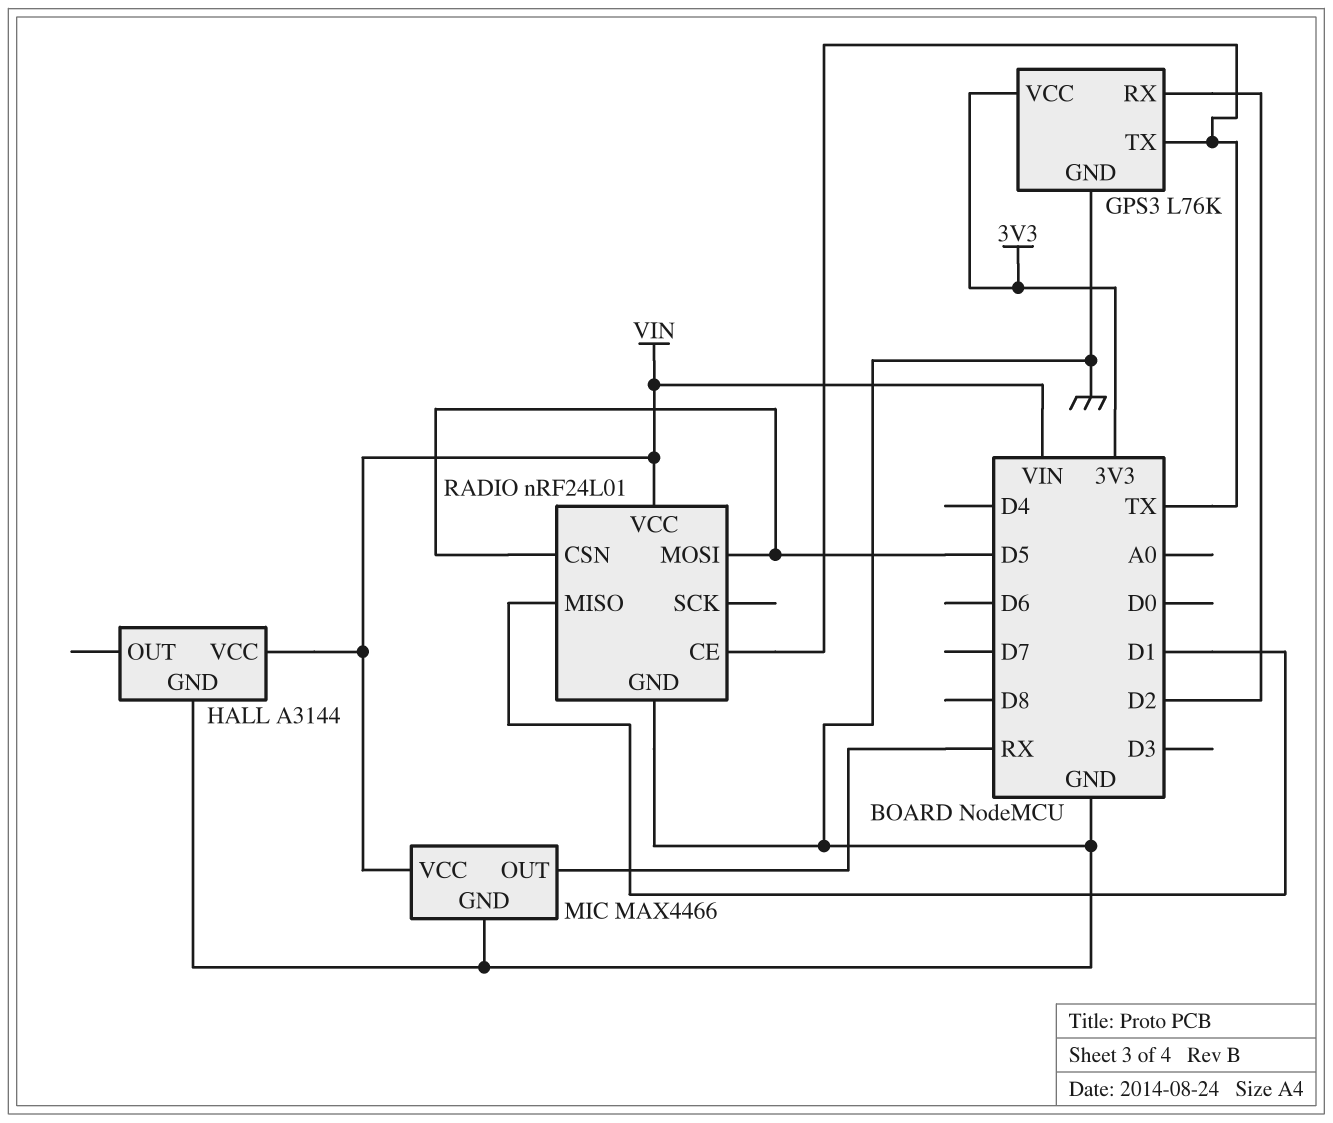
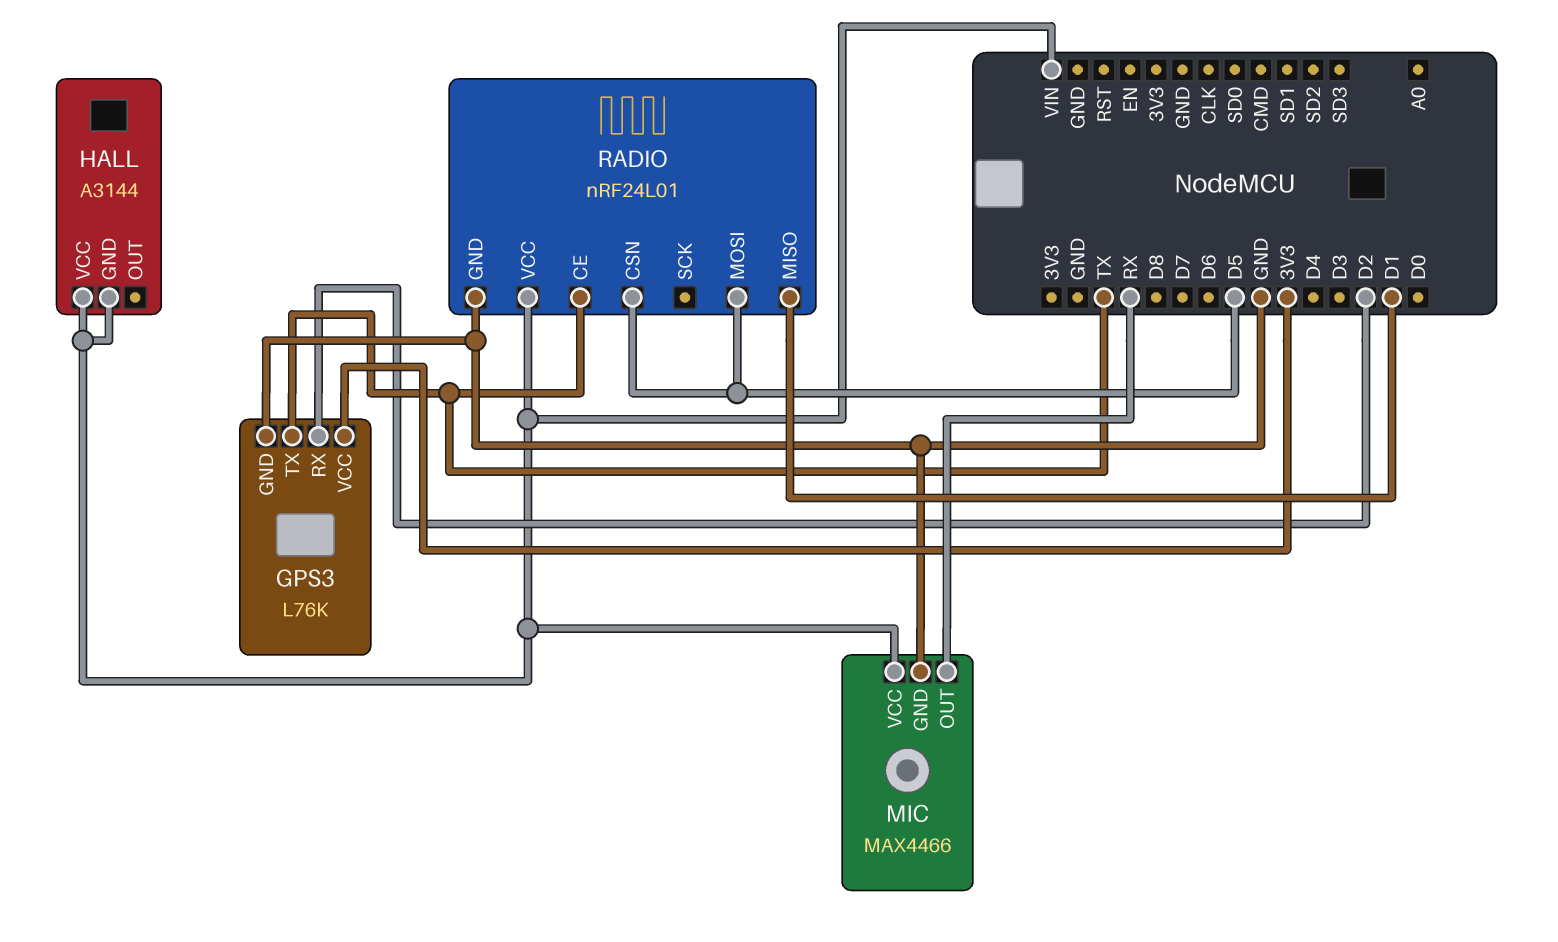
HALL pin GND: GND -> VIN

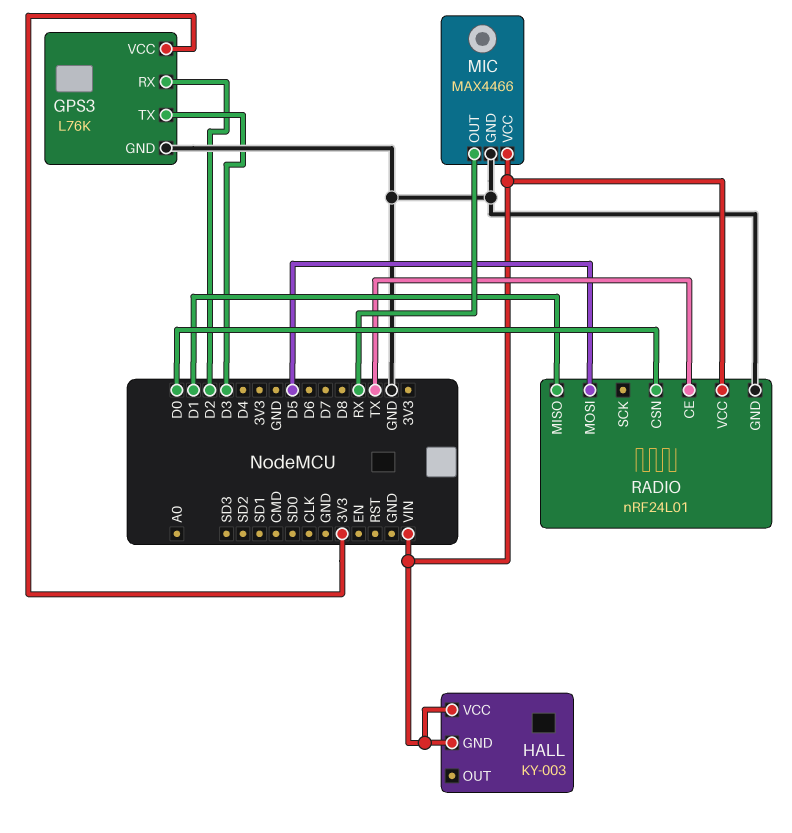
GPS3 pin TX: TX -> D3
HALL: A3144 -> KY-003
RADIO pin CSN: D5 -> D0

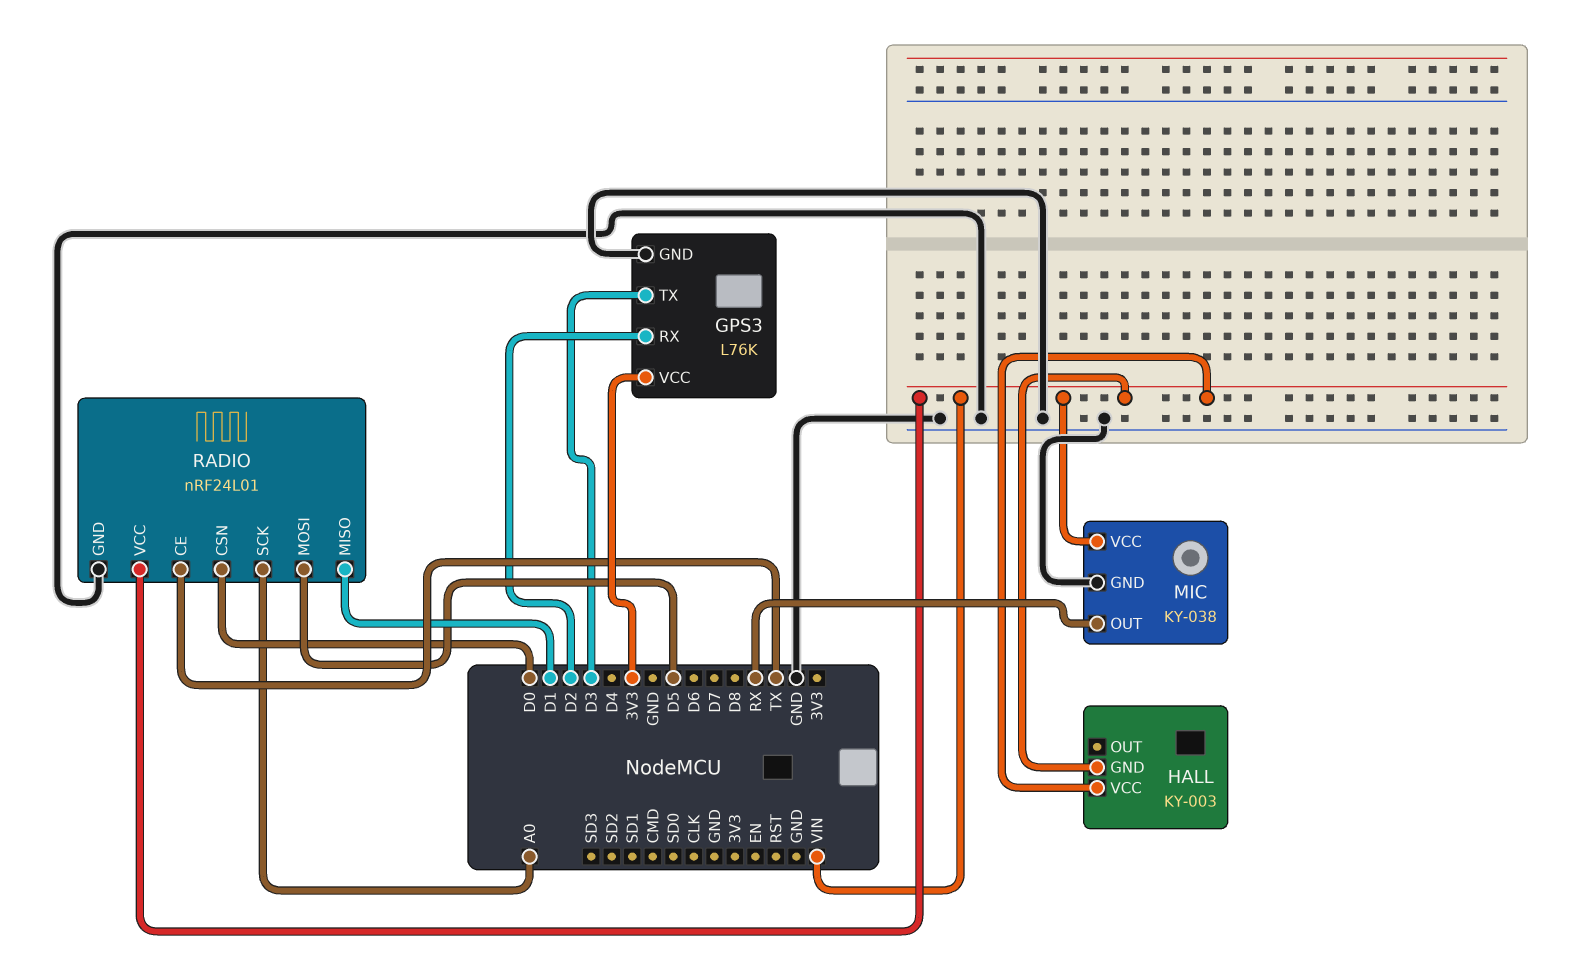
MIC: MAX4466 -> KY-038
RADIO pin SCK: none -> A0

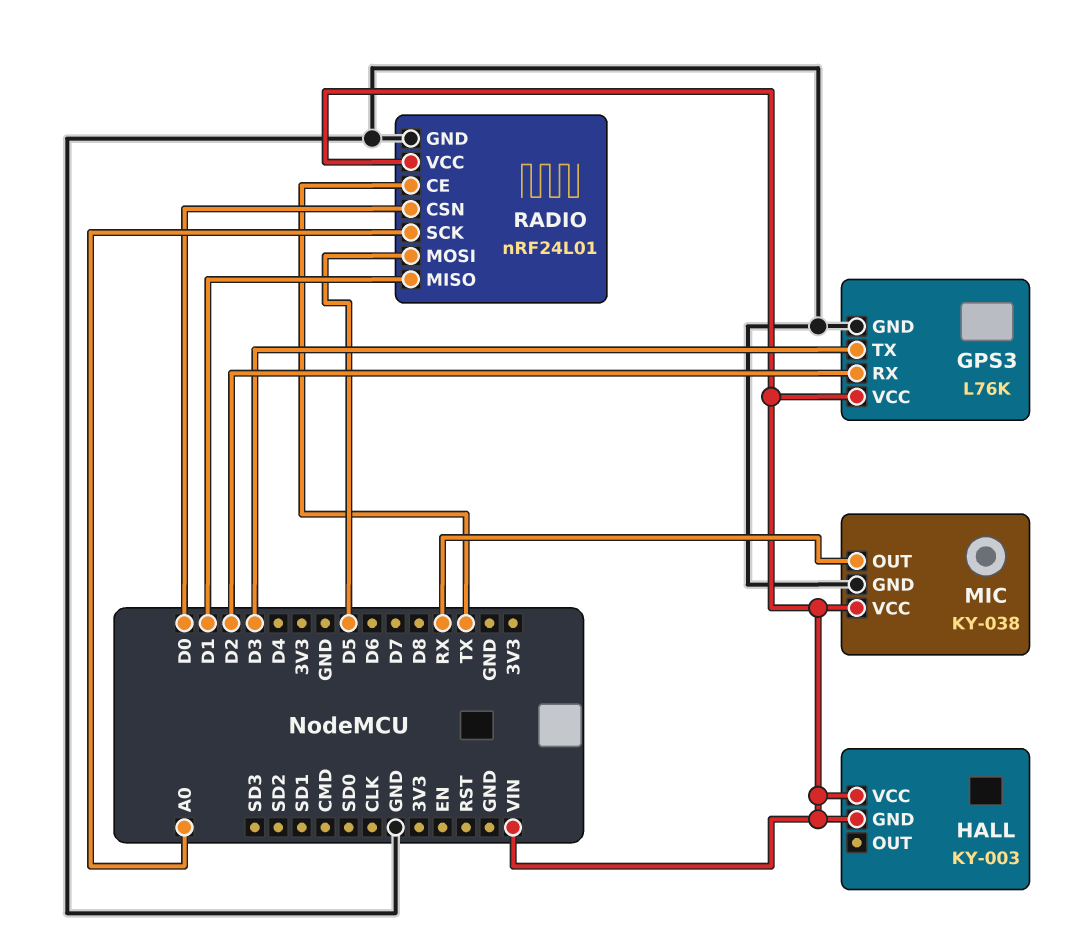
GPS3 pin VCC: 3V3 -> VIN

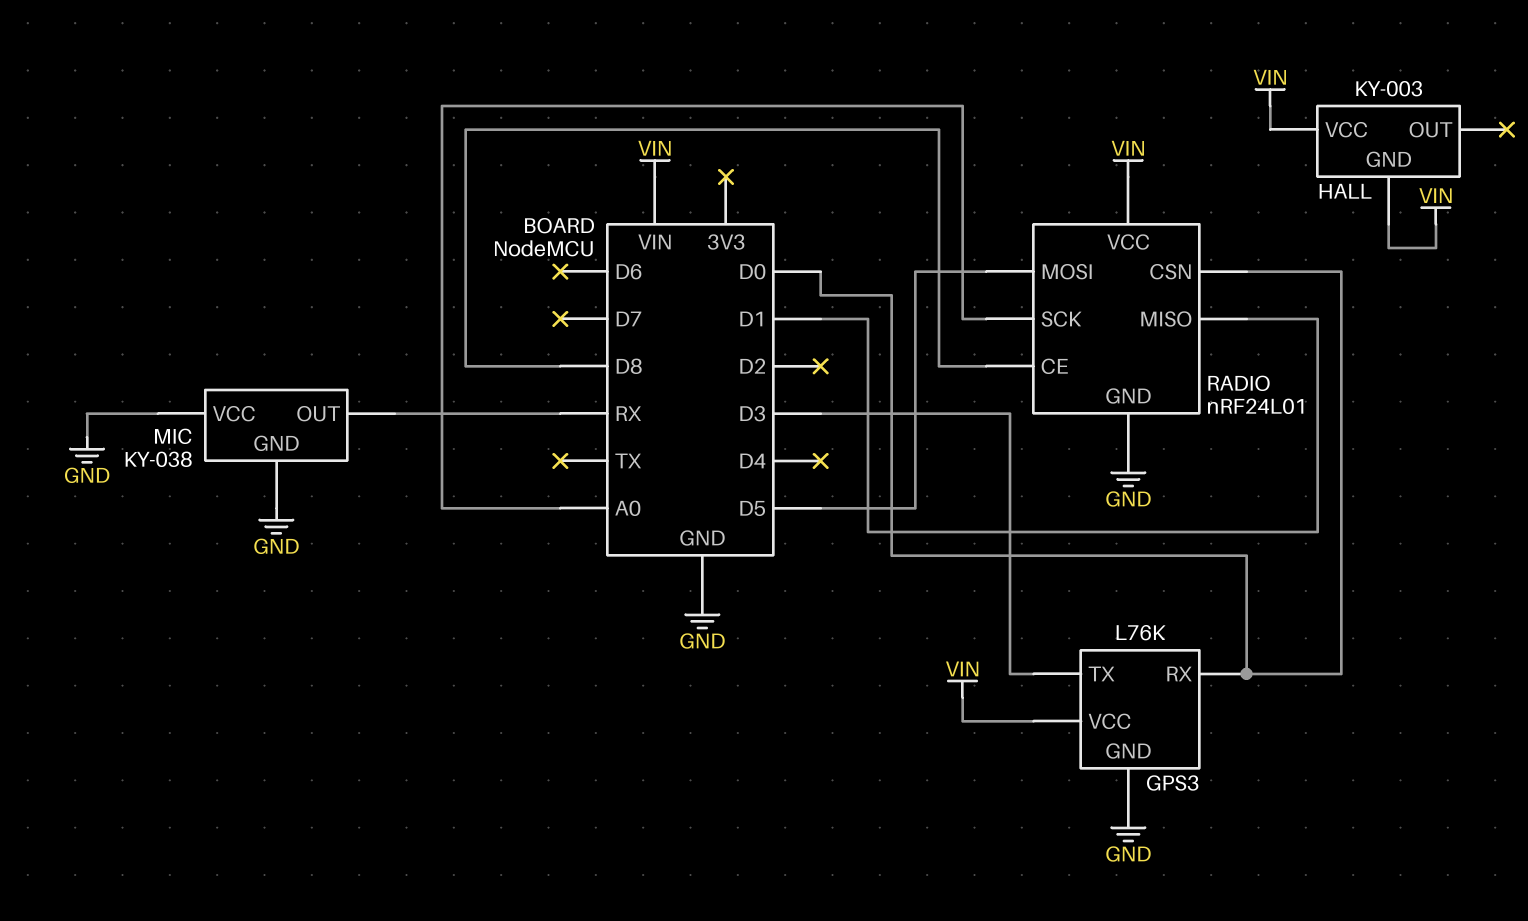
GPS3 pin RX: D2 -> D0
MIC pin VCC: VIN -> GND
RADIO pin CE: TX -> D8

